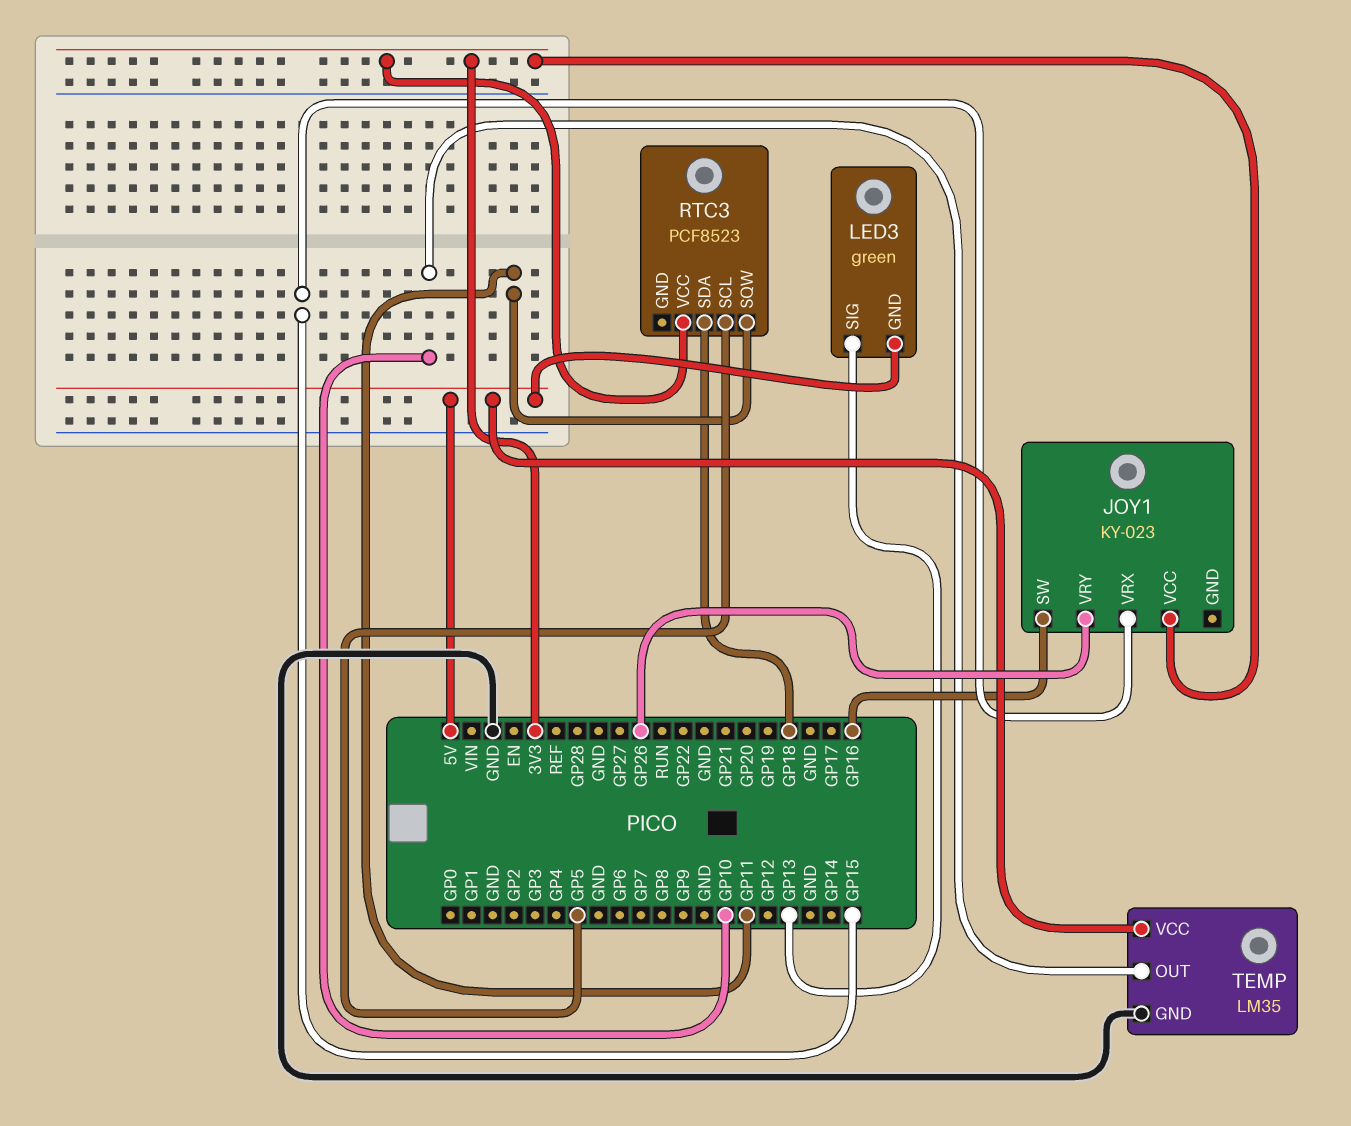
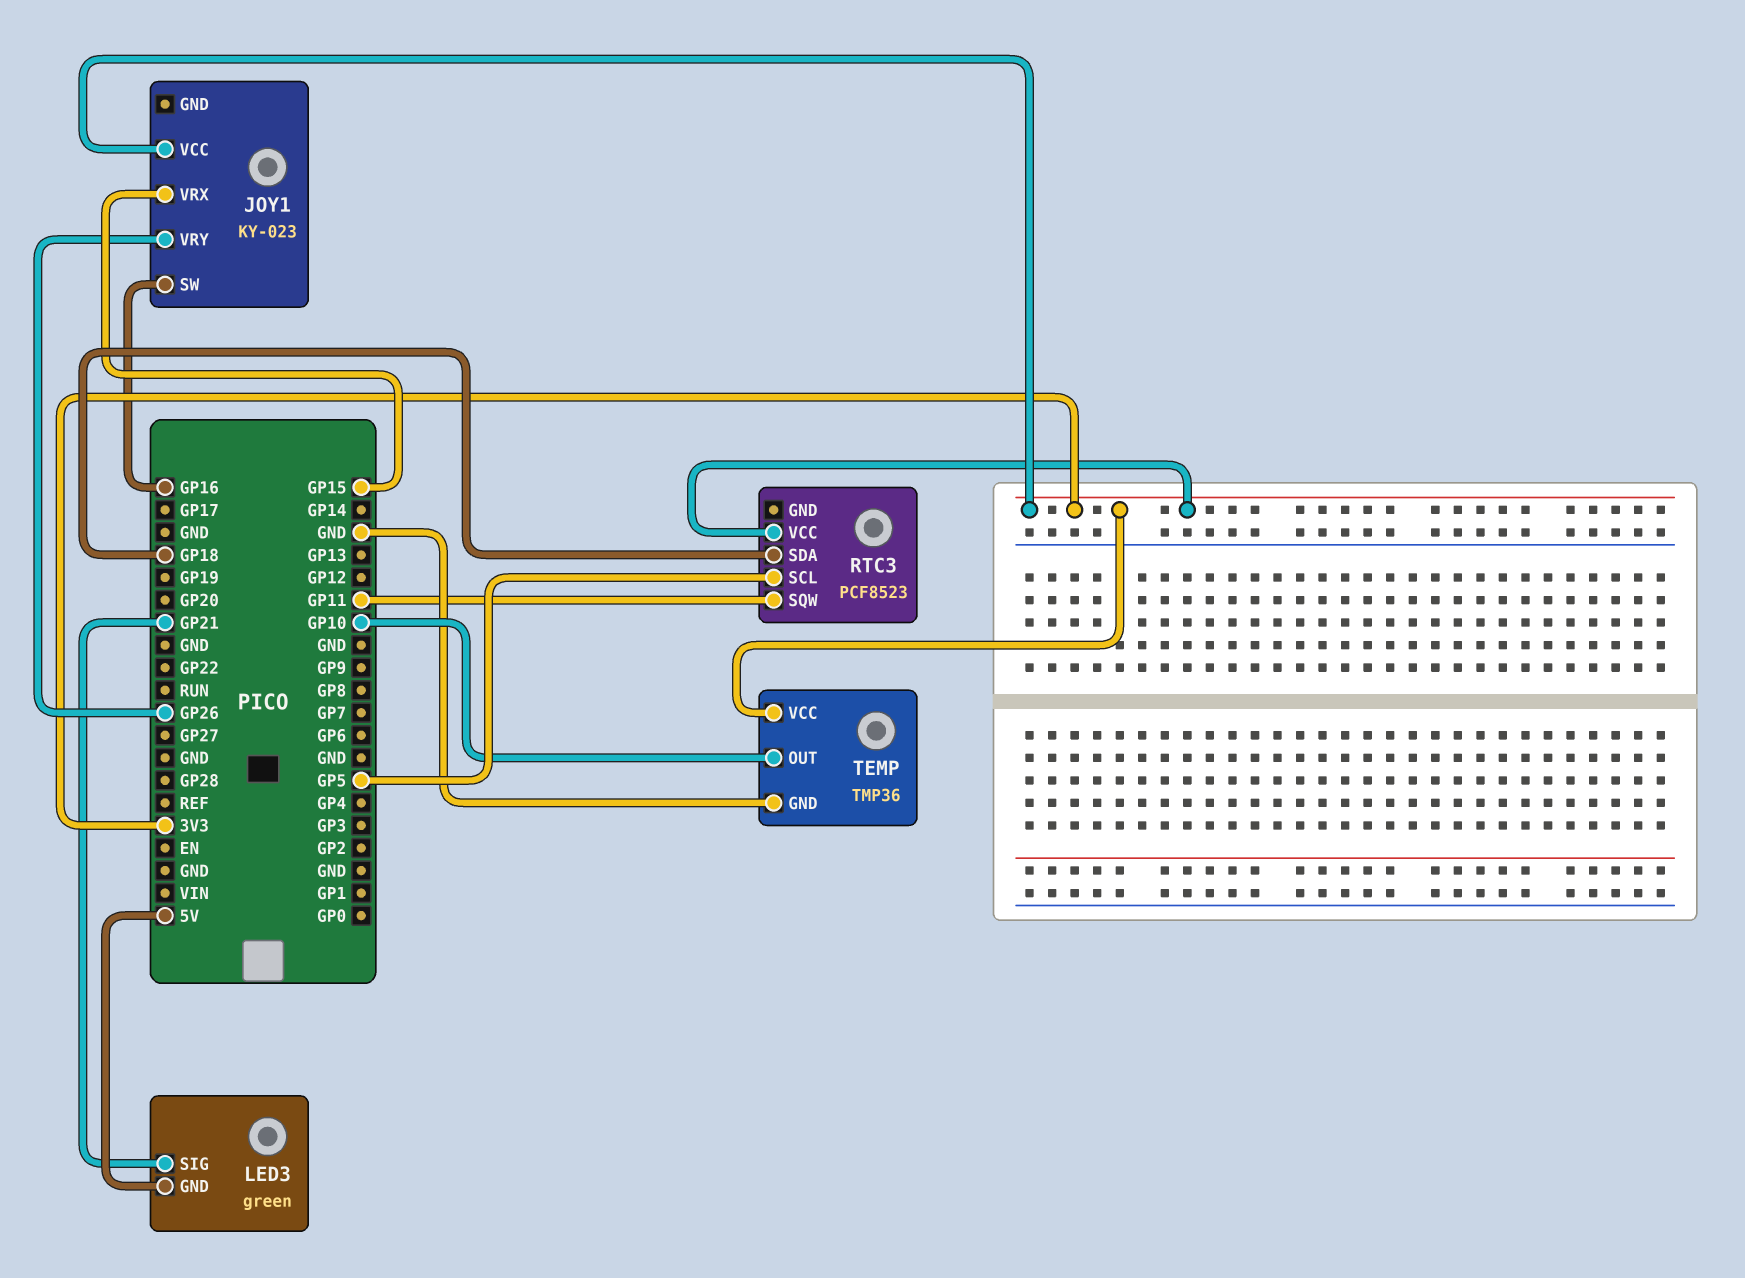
LED3 pin SIG: GP13 -> GP21
TEMP: LM35 -> TMP36
TEMP pin VCC: 5V -> 3V3

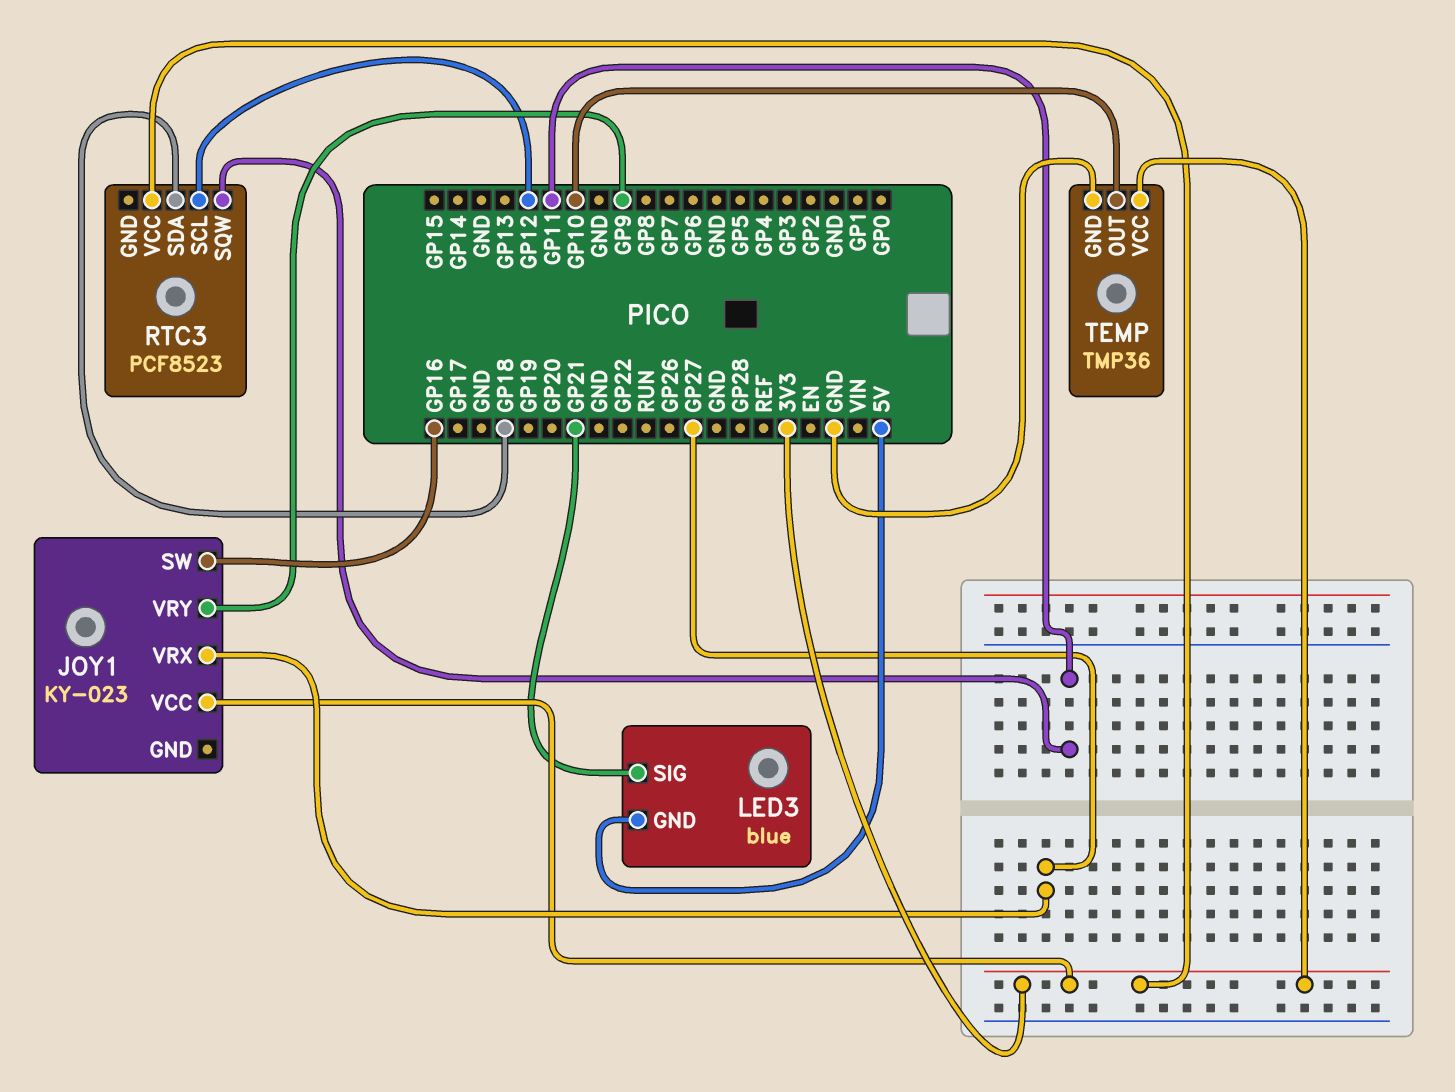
JOY1 pin VRX: GP15 -> GP27
JOY1 pin VRY: GP26 -> GP9
LED3: green -> blue
RTC3 pin SCL: GP5 -> GP12

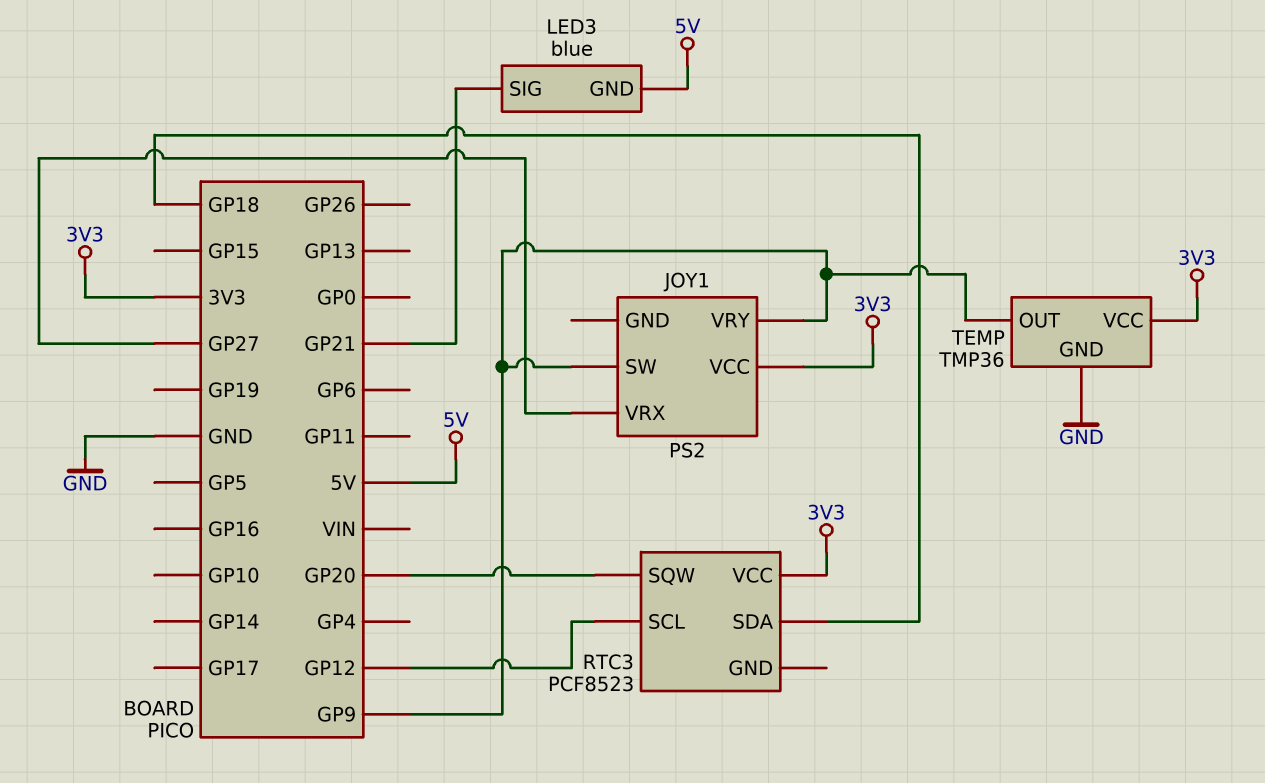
JOY1: KY-023 -> PS2
JOY1 pin SW: GP16 -> GP9
RTC3 pin SQW: GP11 -> GP20
TEMP pin OUT: GP10 -> GP9

